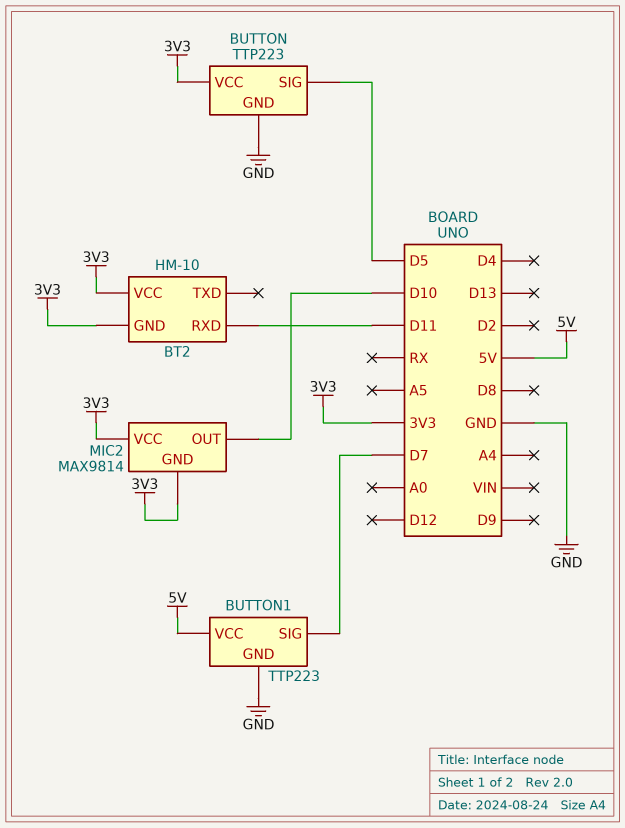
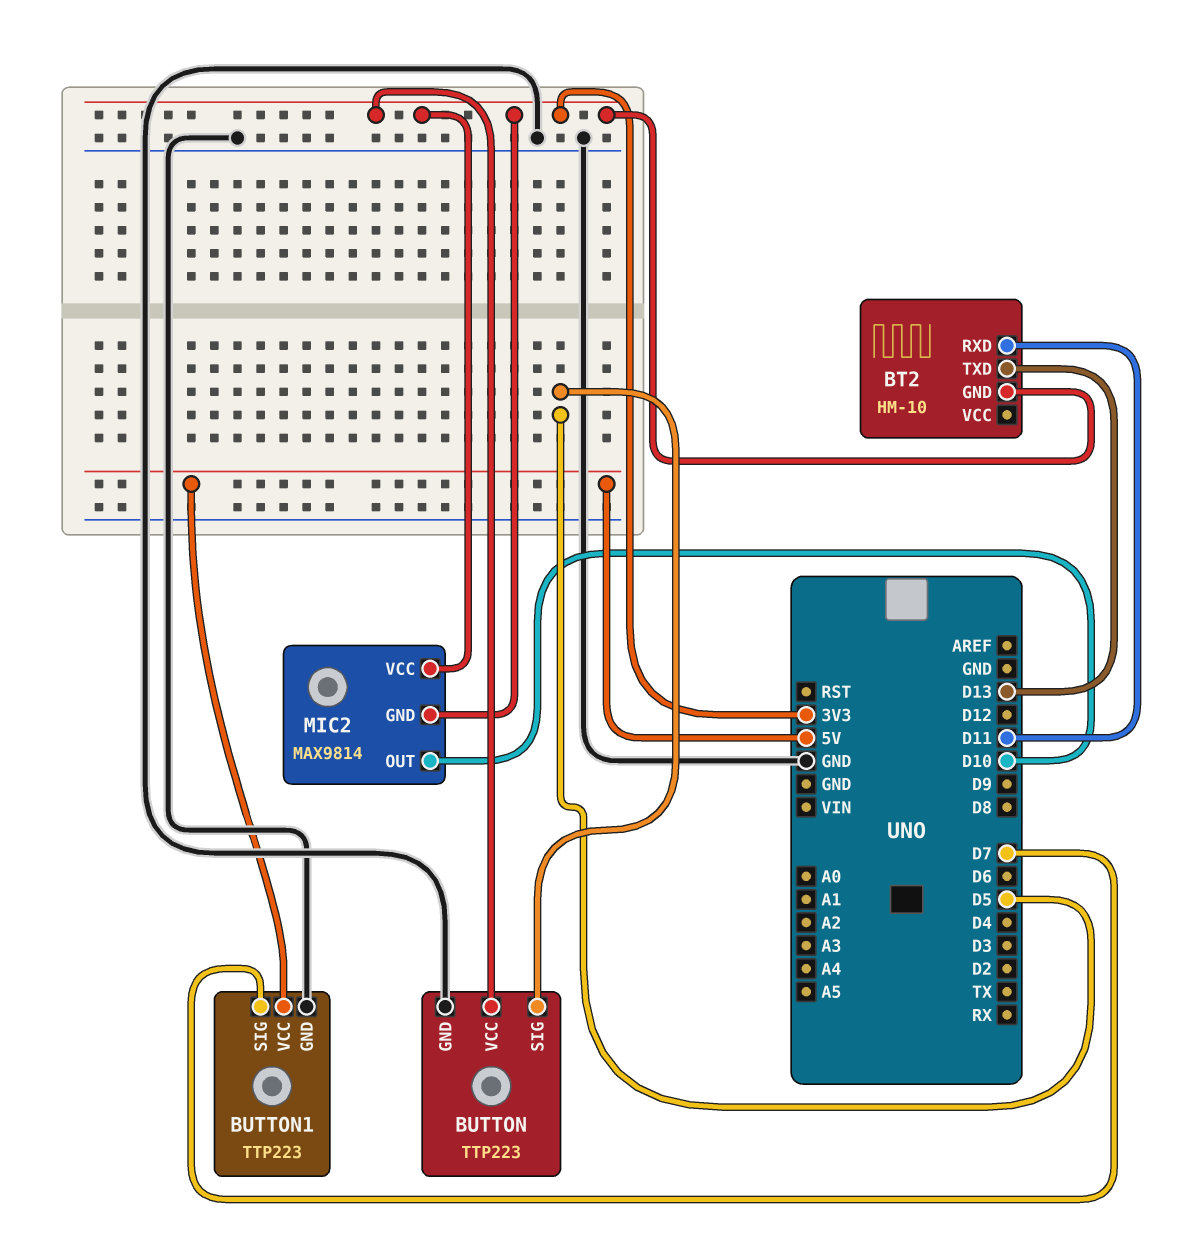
BT2 pin TXD: none -> D13
BT2 pin VCC: 3V3 -> none

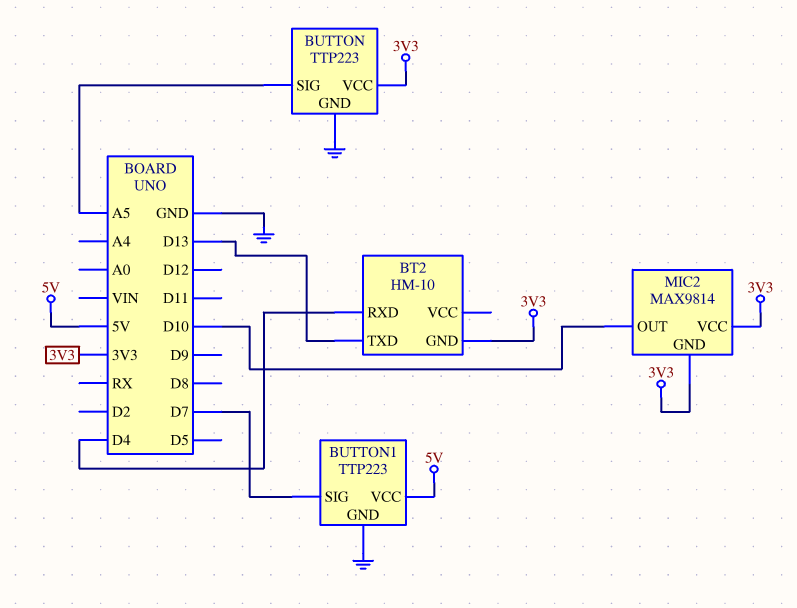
BT2 pin RXD: D11 -> D4
BUTTON pin SIG: D5 -> A5

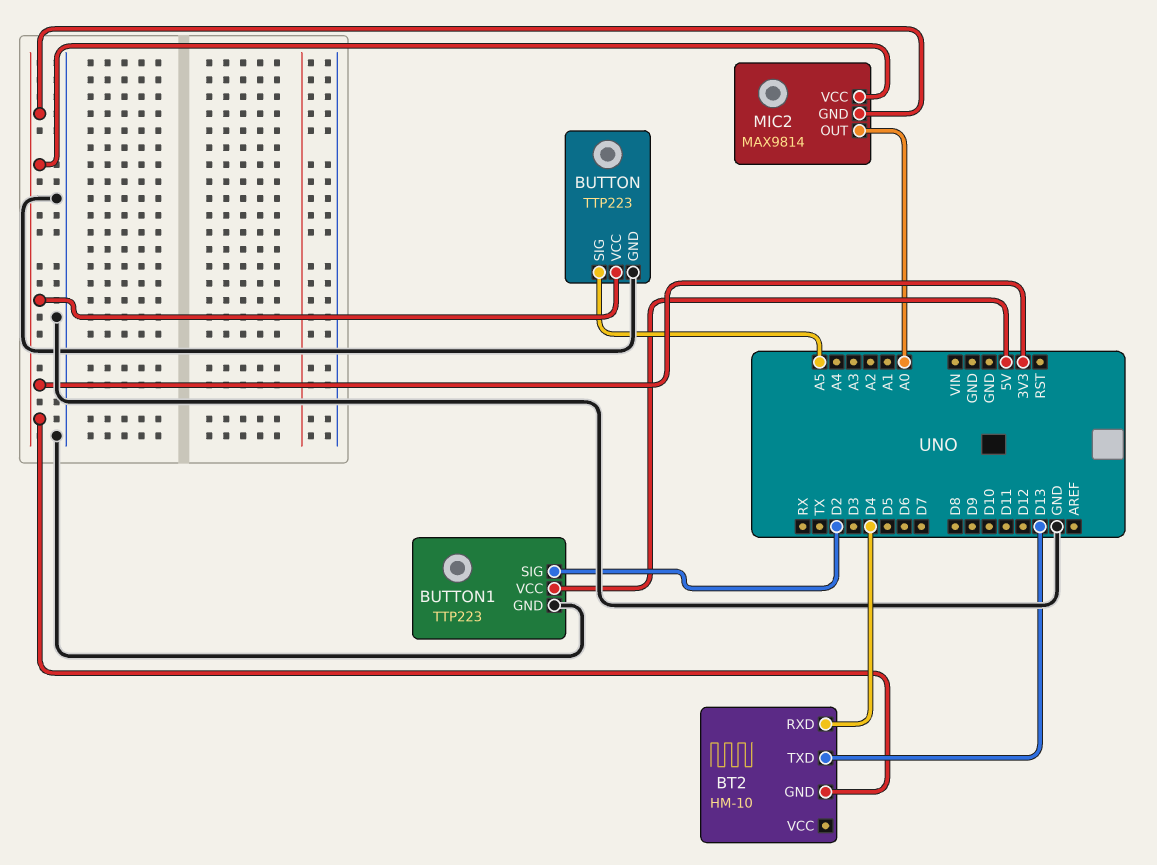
BUTTON1 pin SIG: D7 -> D2
MIC2 pin OUT: D10 -> A0

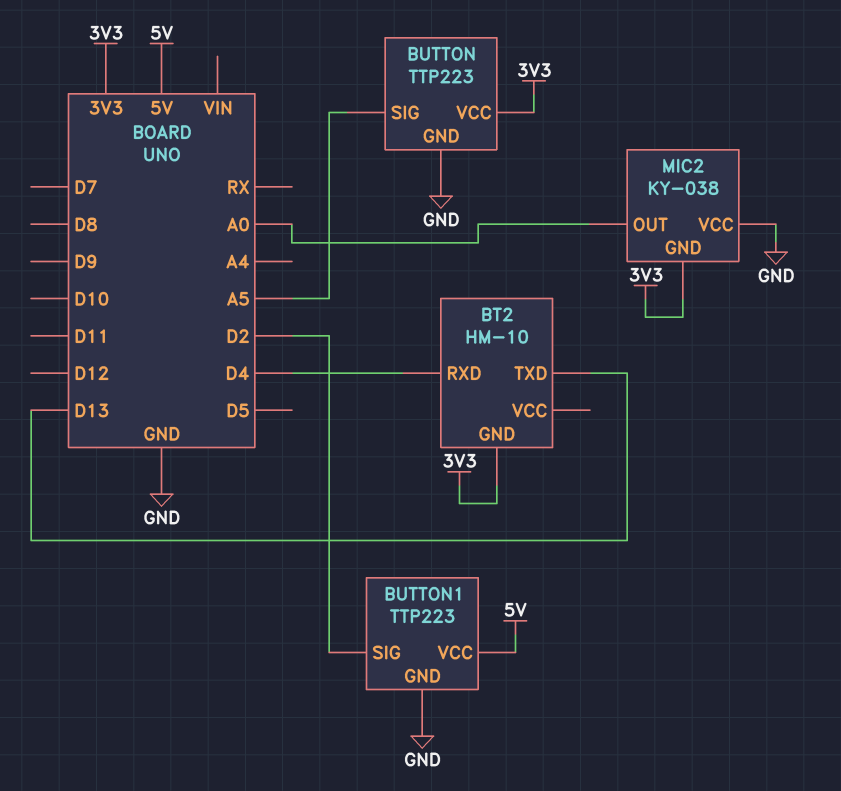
MIC2: MAX9814 -> KY-038
MIC2 pin VCC: 3V3 -> GND

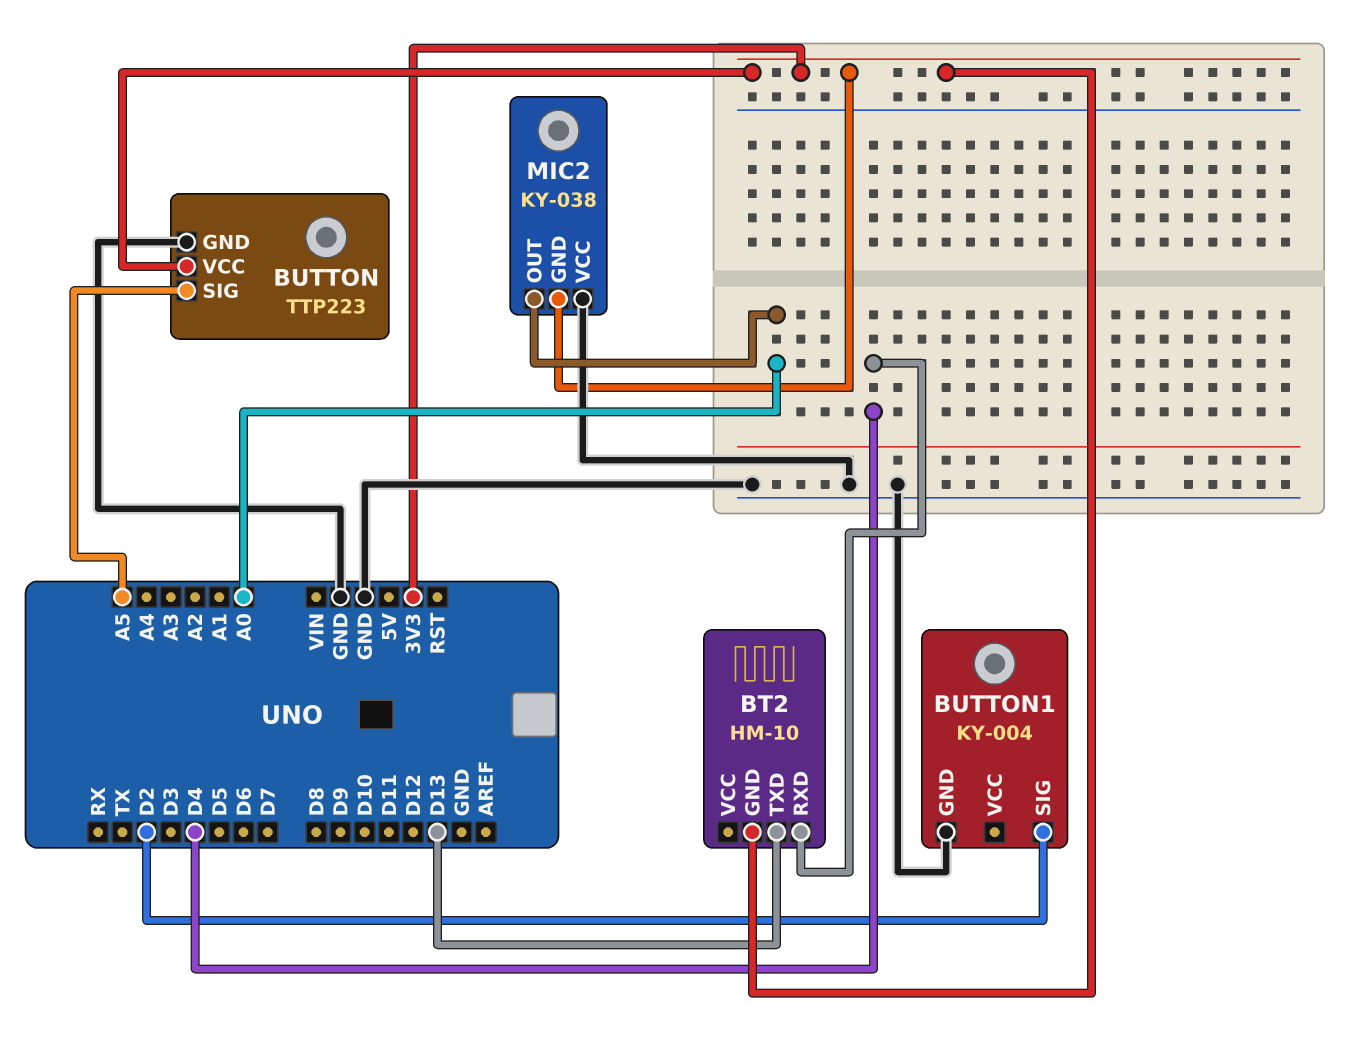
BUTTON1: TTP223 -> KY-004
BUTTON1 pin VCC: 5V -> none

